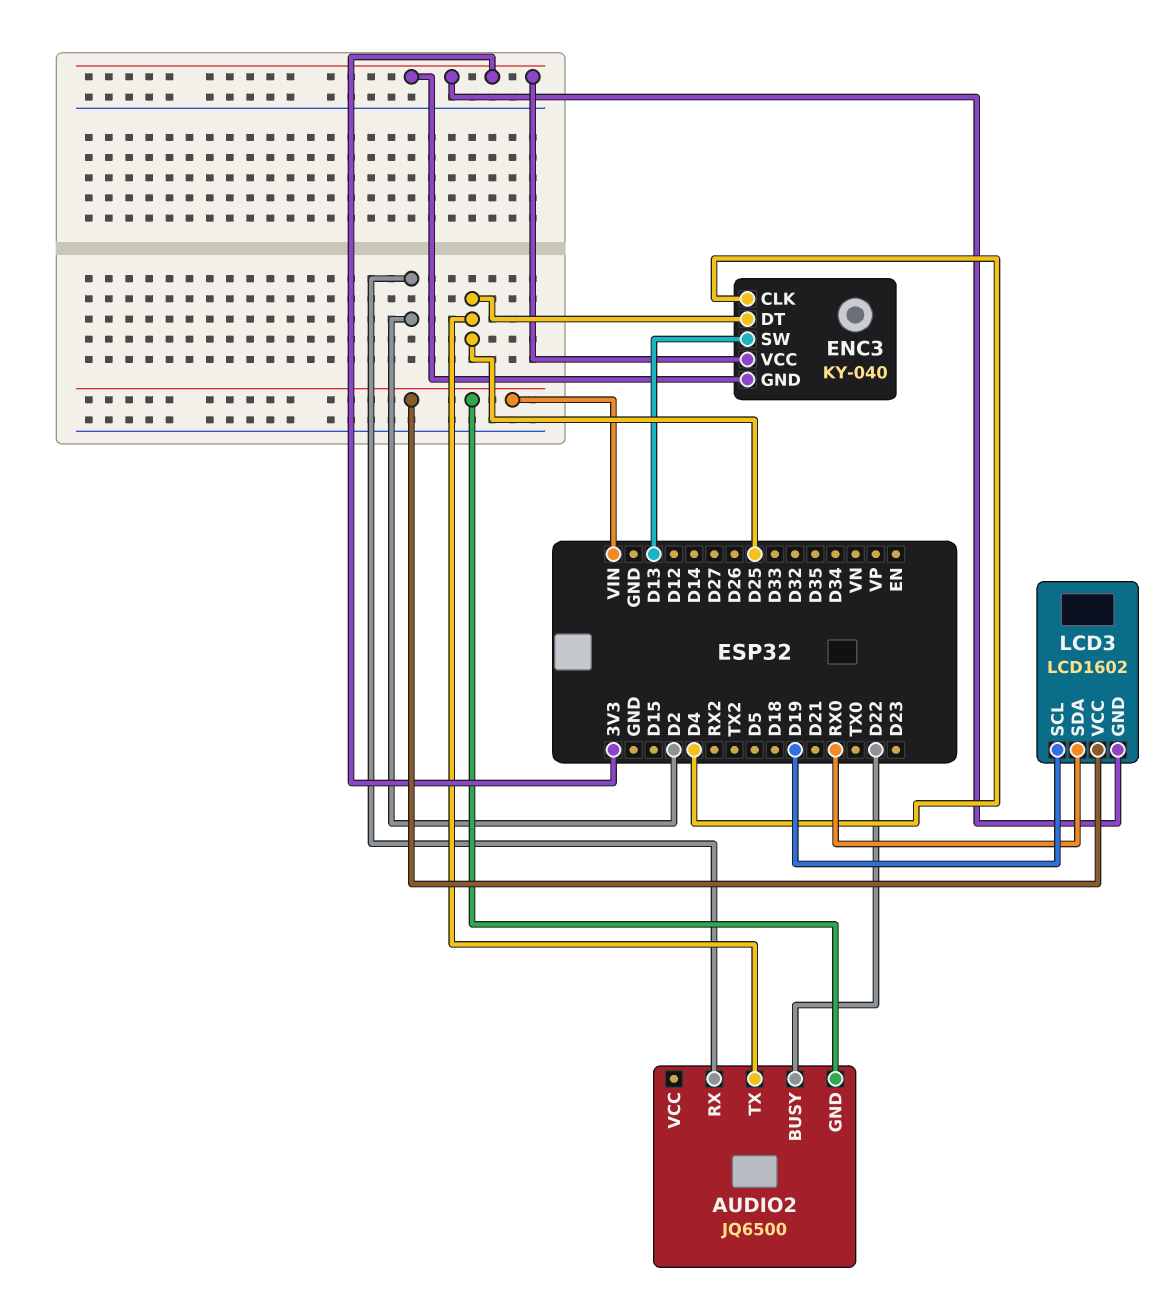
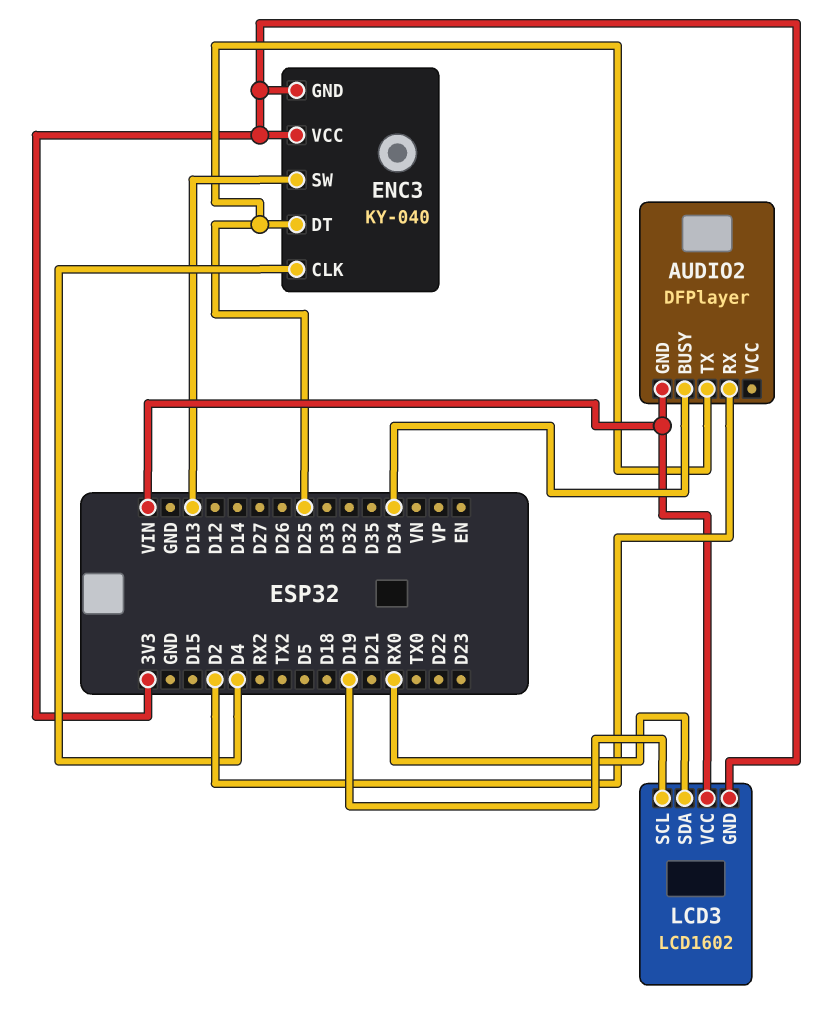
AUDIO2: JQ6500 -> DFPlayer
AUDIO2 pin BUSY: D22 -> D34

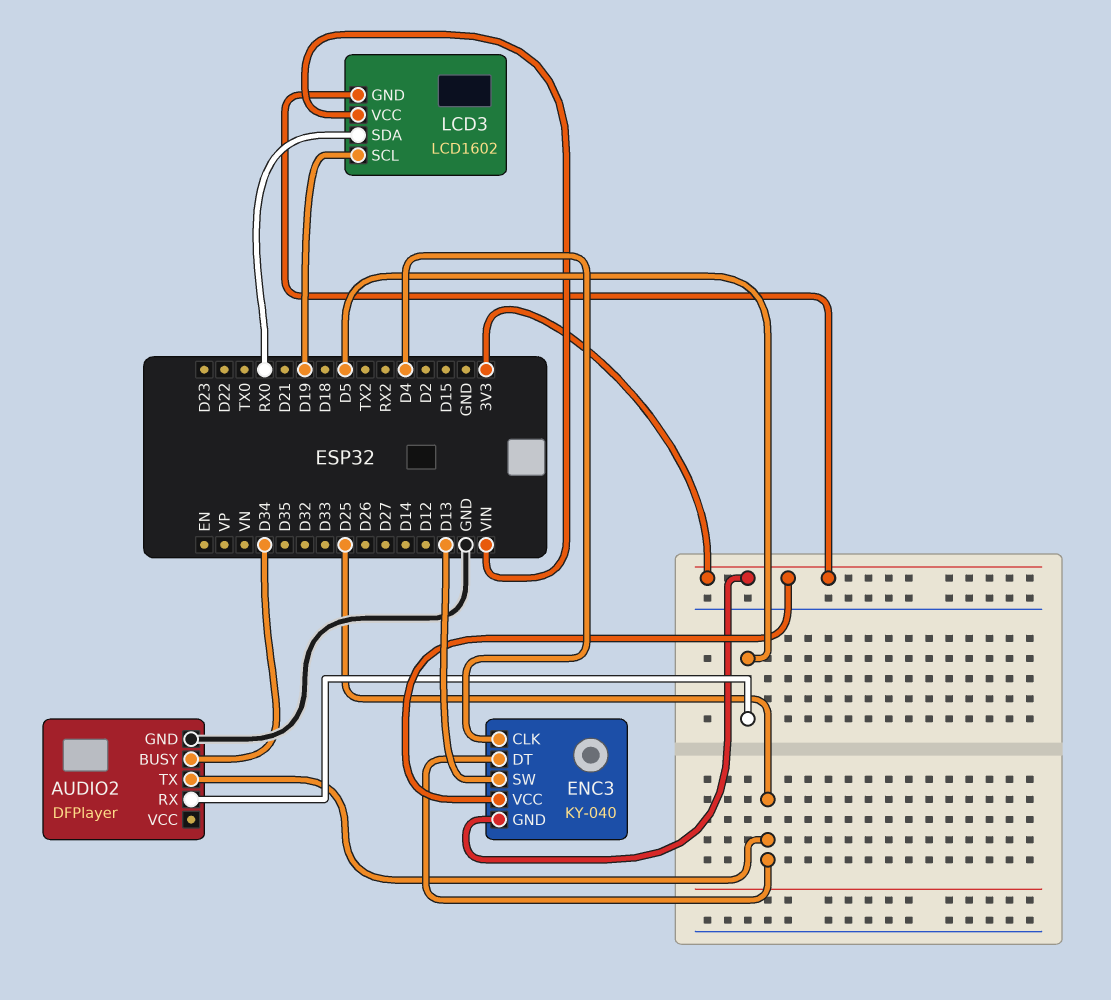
AUDIO2 pin GND: VIN -> GND
AUDIO2 pin RX: D2 -> D5

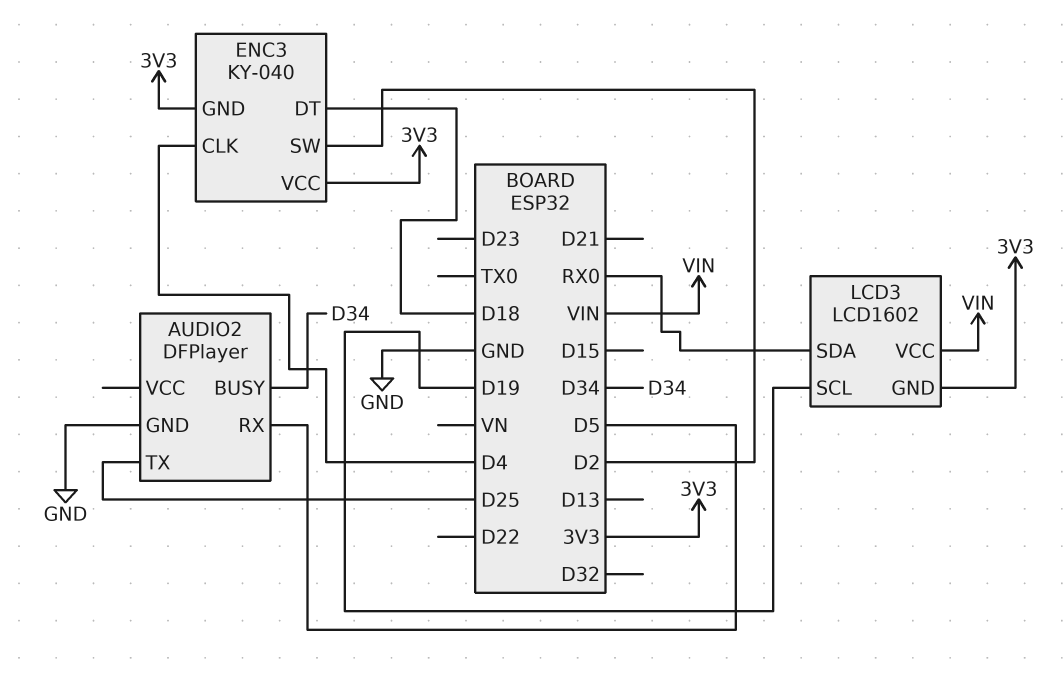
ENC3 pin DT: D25 -> D18
ENC3 pin SW: D13 -> D2

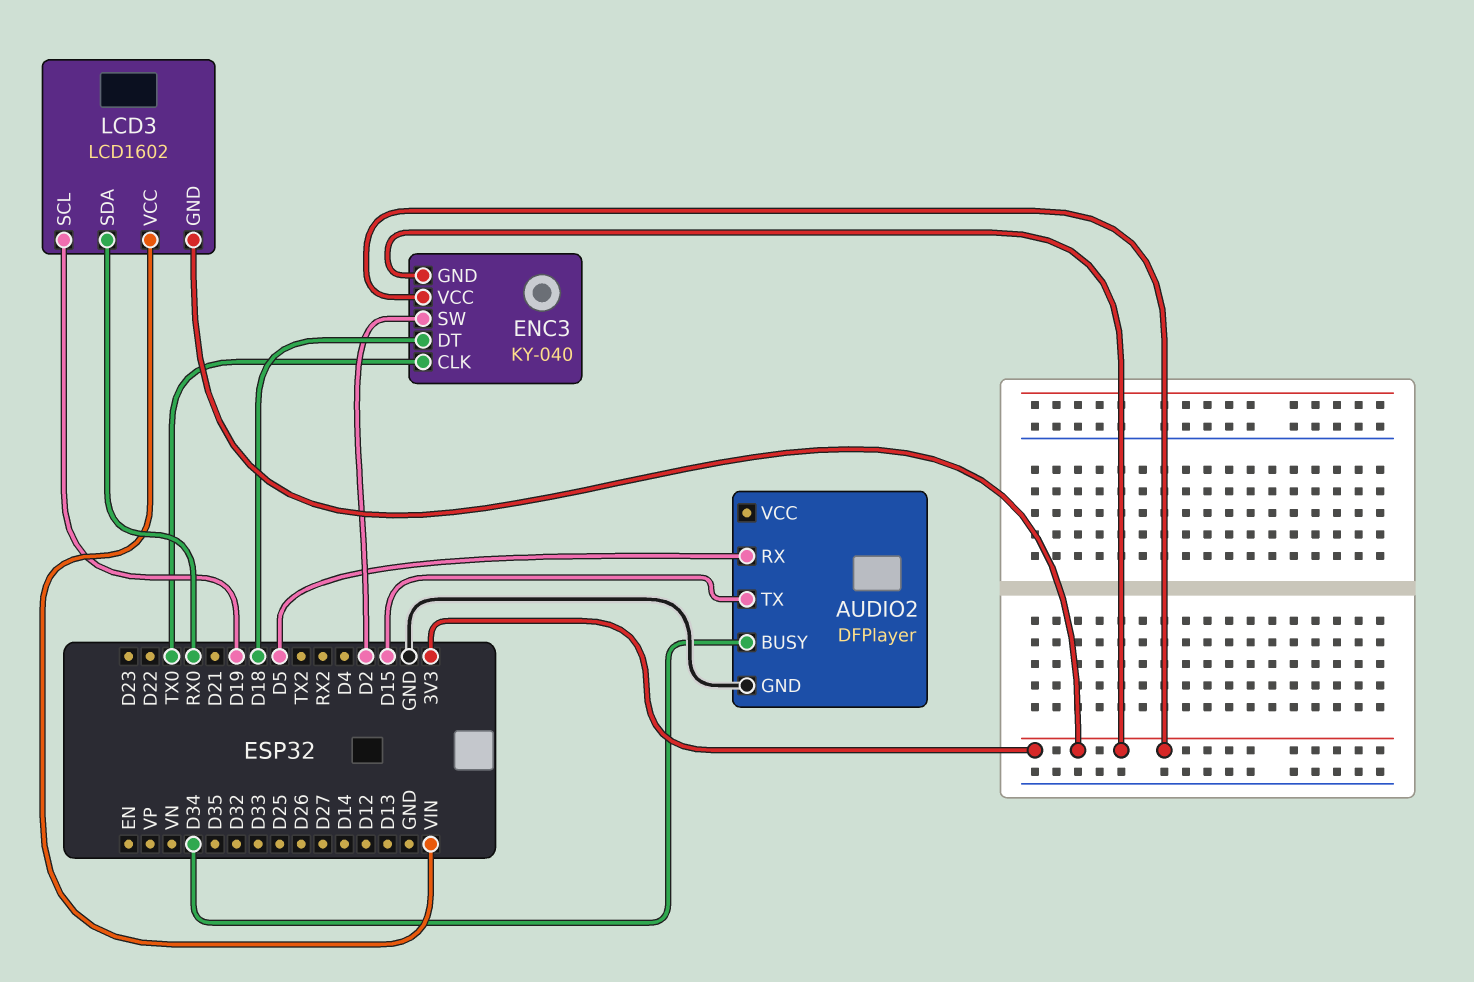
AUDIO2 pin TX: D25 -> D15
ENC3 pin CLK: D4 -> TX0

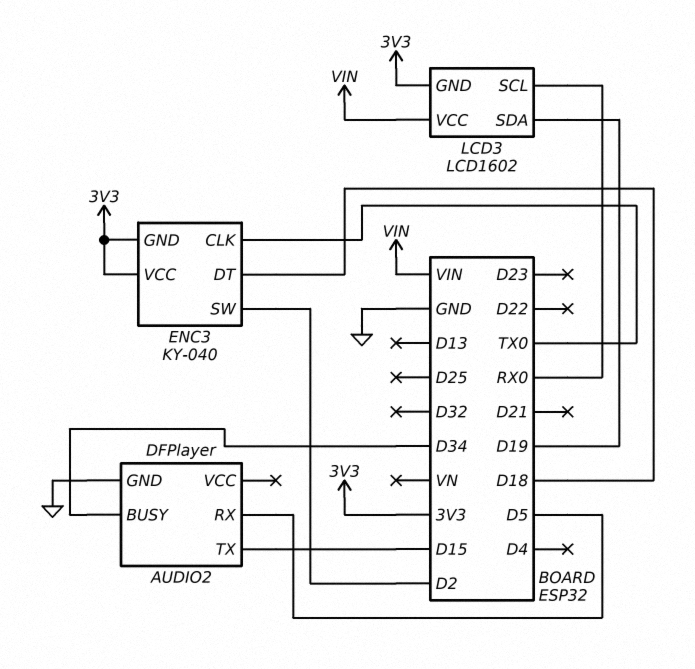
LCD3 pin SCL: D19 -> RX0
LCD3 pin SDA: RX0 -> D19

